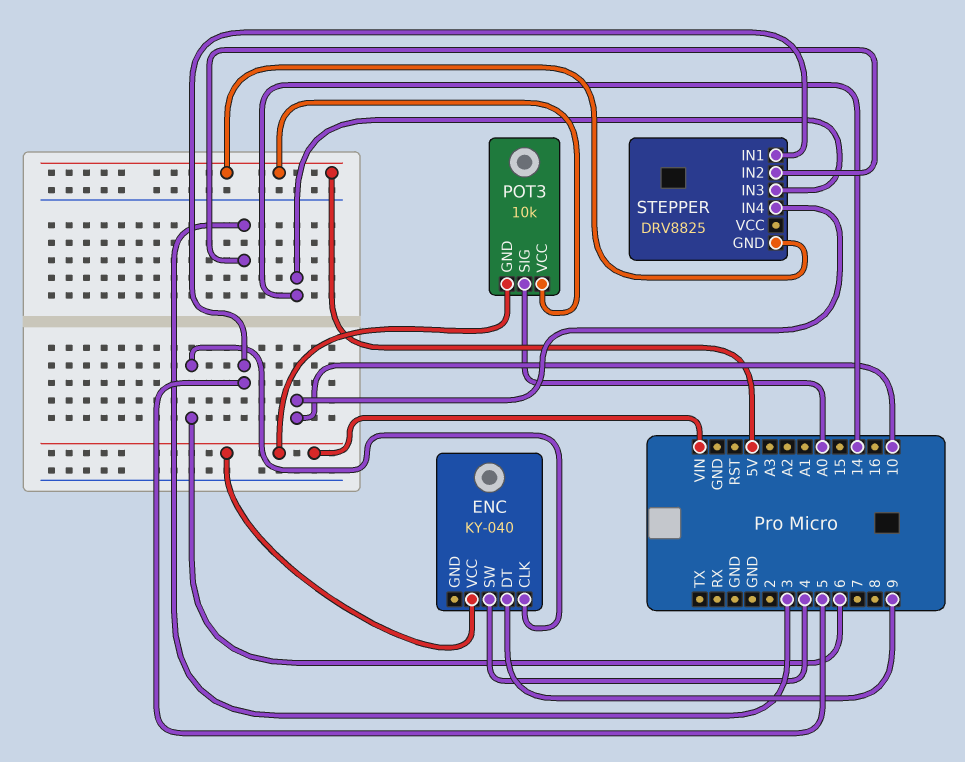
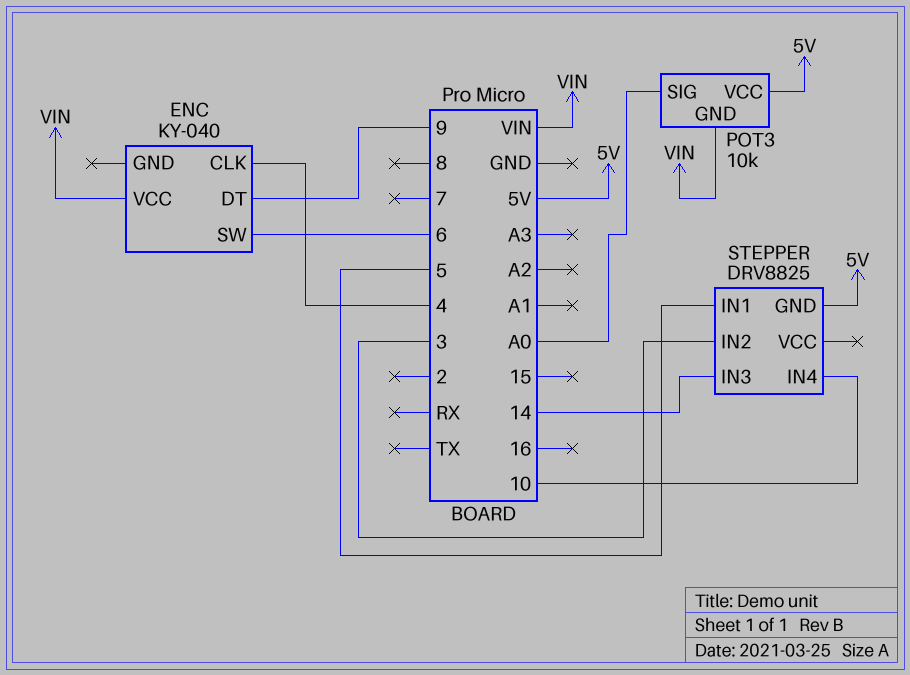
ENC pin CLK: 6 -> 4
ENC pin SW: 4 -> 6

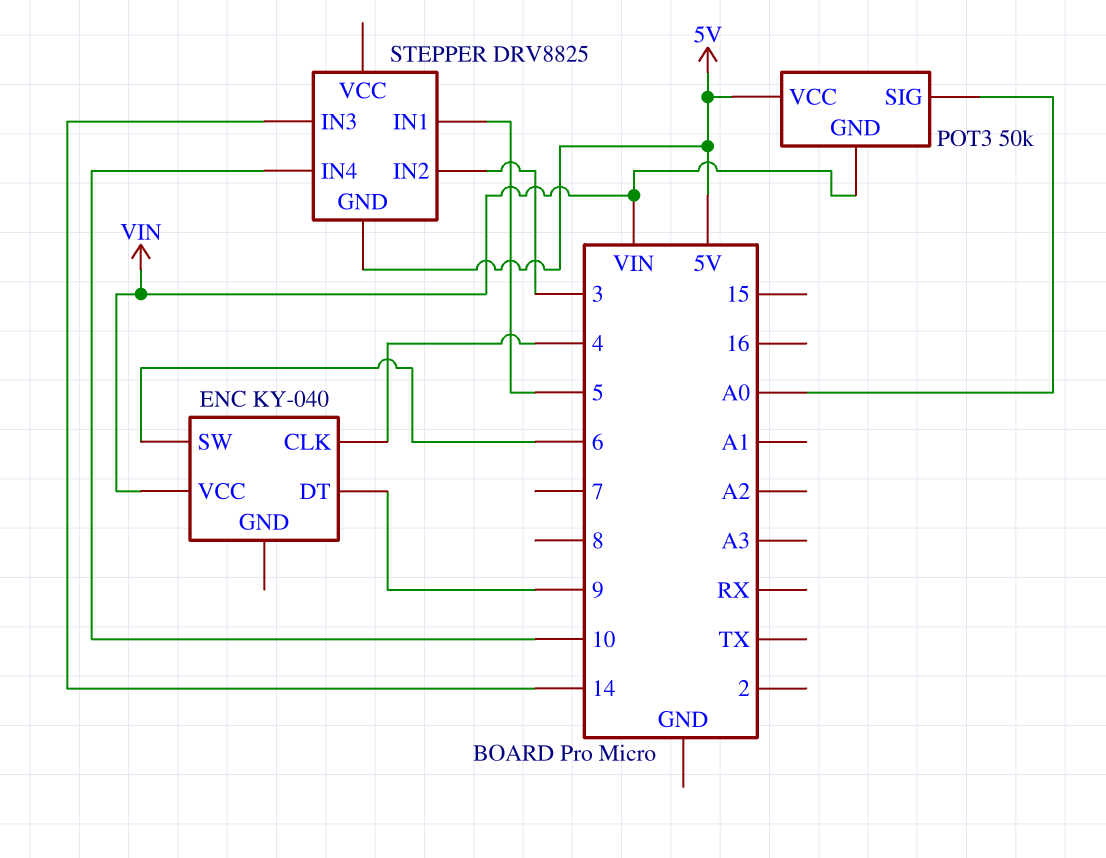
POT3: 10k -> 50k

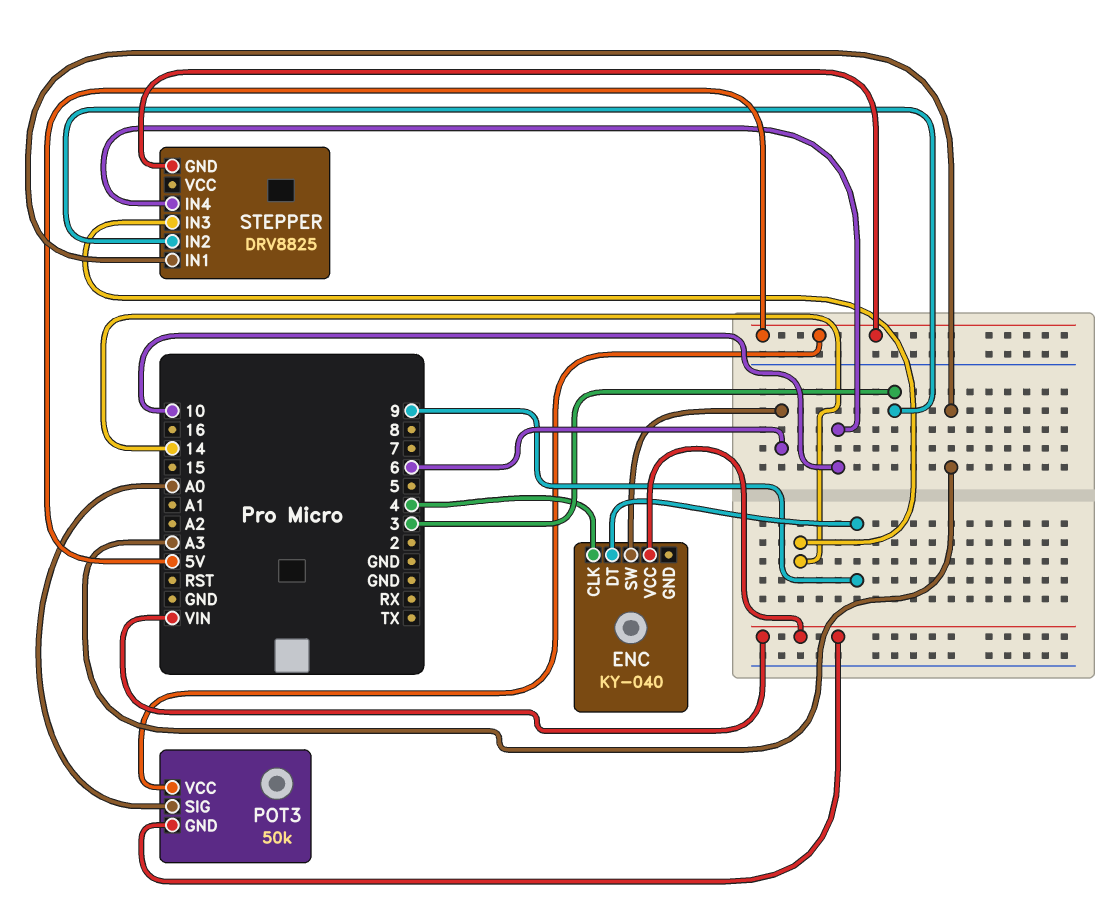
STEPPER pin IN1: 5 -> A3

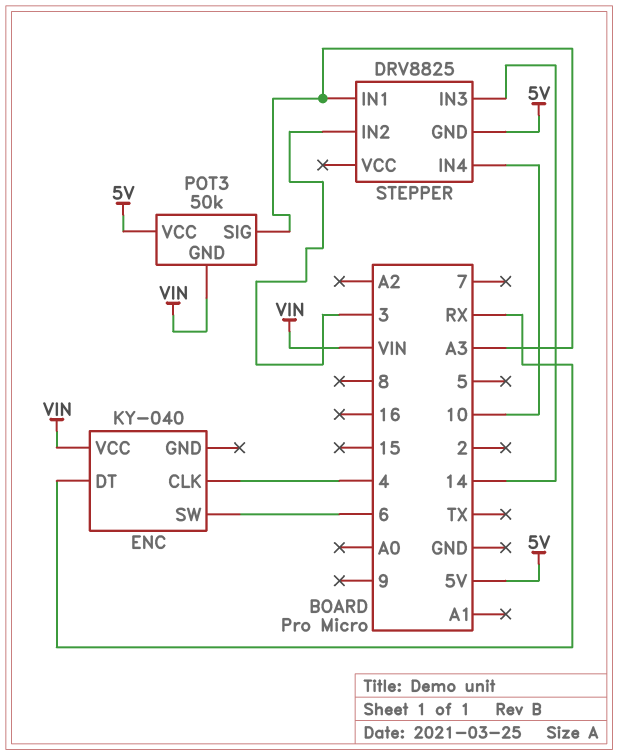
ENC pin DT: 9 -> RX
POT3 pin SIG: A0 -> A3

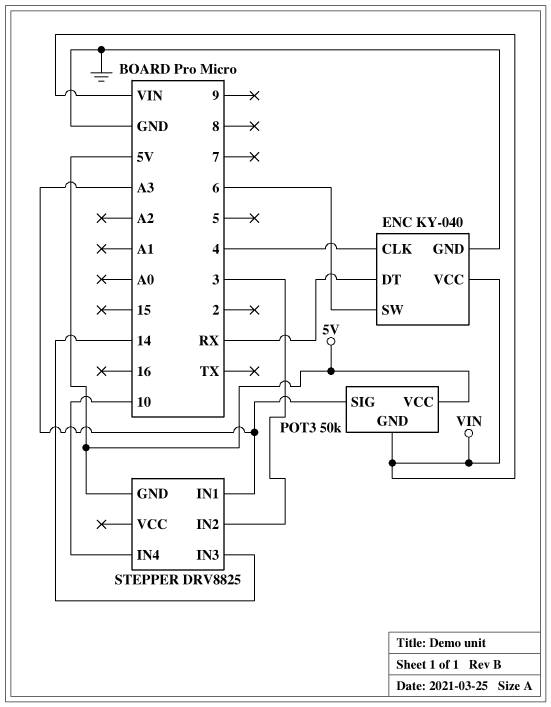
ENC pin GND: none -> GND

